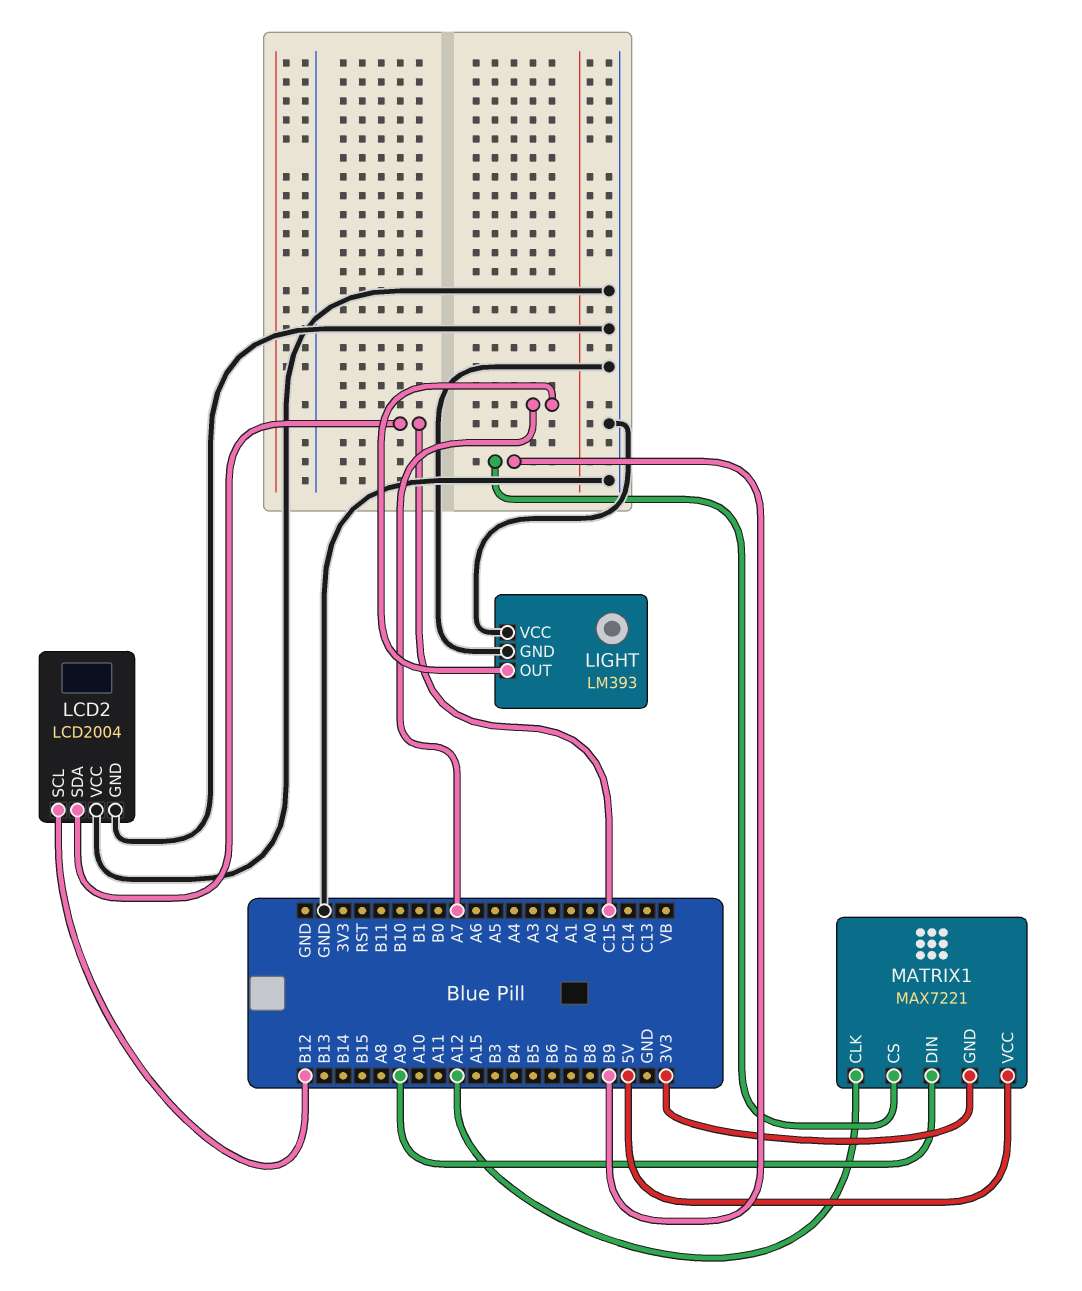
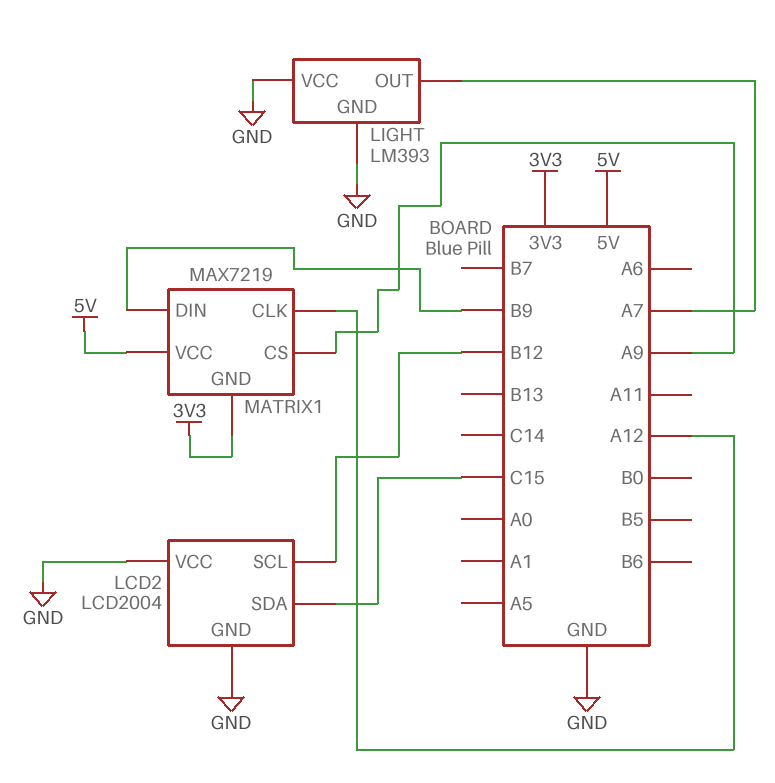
MATRIX1: MAX7221 -> MAX7219
MATRIX1 pin CS: B9 -> A9
MATRIX1 pin DIN: A9 -> B9

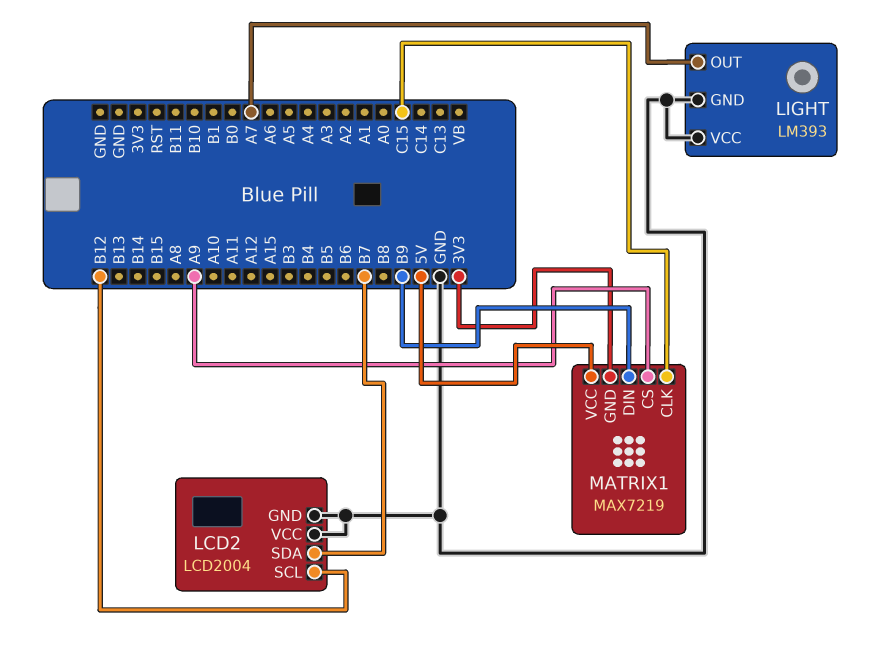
LCD2 pin SDA: C15 -> B7
MATRIX1 pin CLK: A12 -> C15

